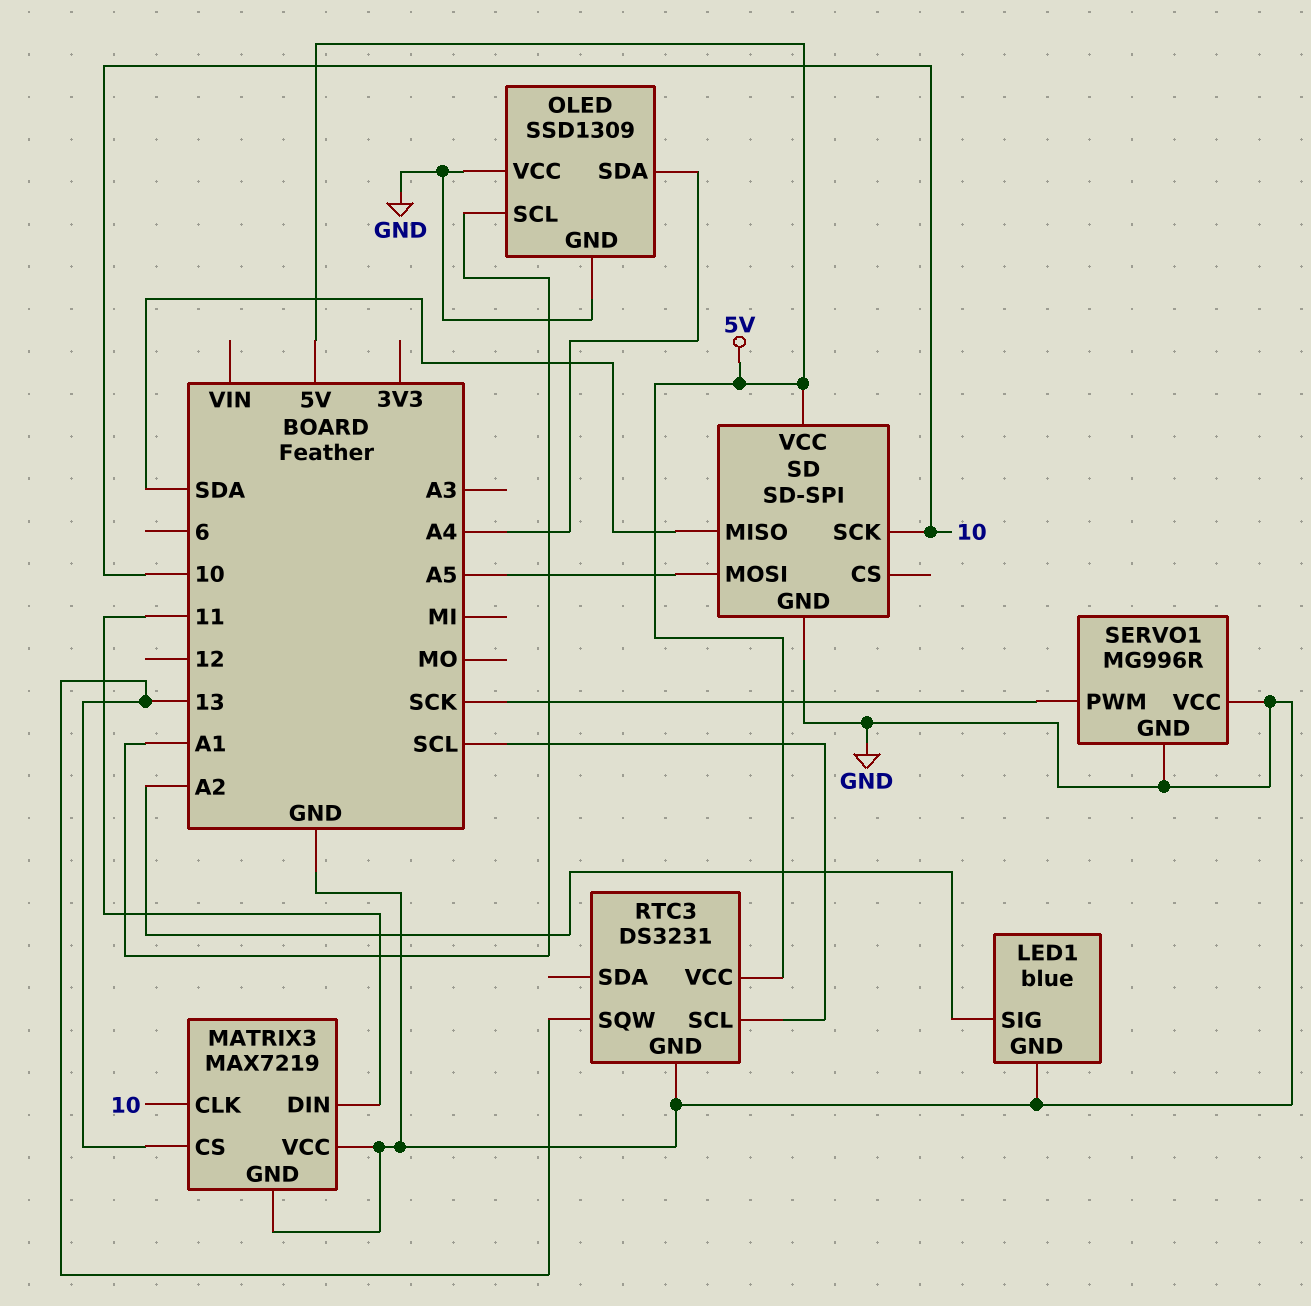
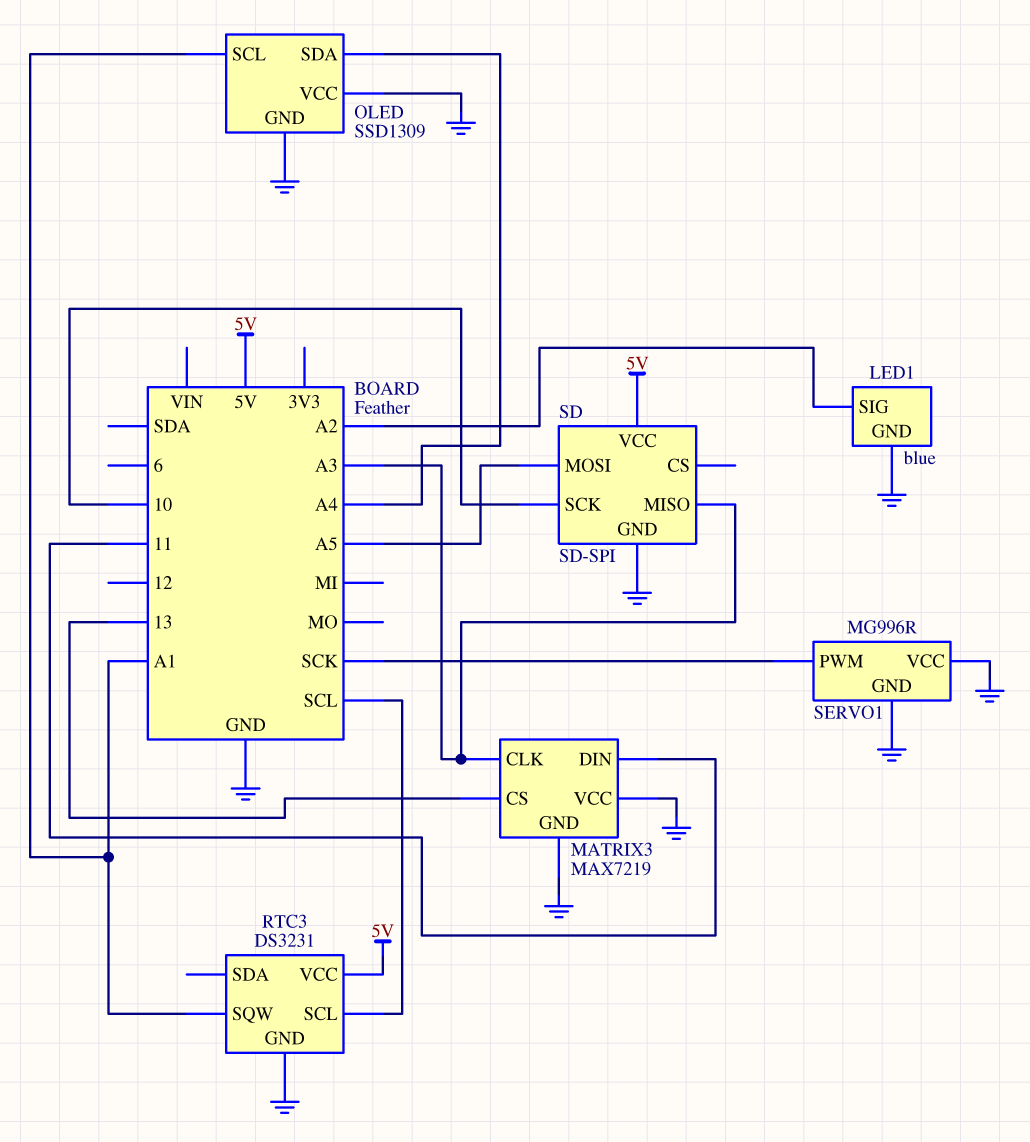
MATRIX3 pin CLK: 10 -> A3
RTC3 pin SQW: 13 -> A1
SD pin MISO: SDA -> A3

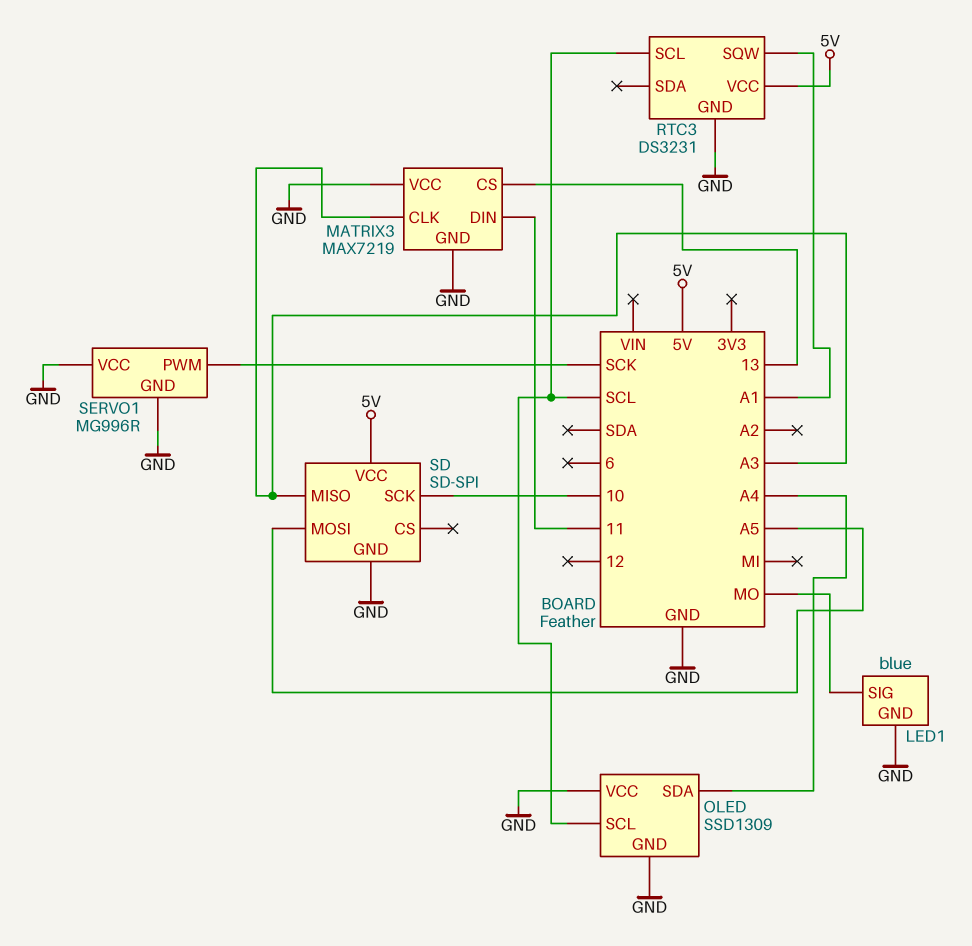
LED1 pin SIG: A2 -> MO
OLED pin SCL: A1 -> SCL

